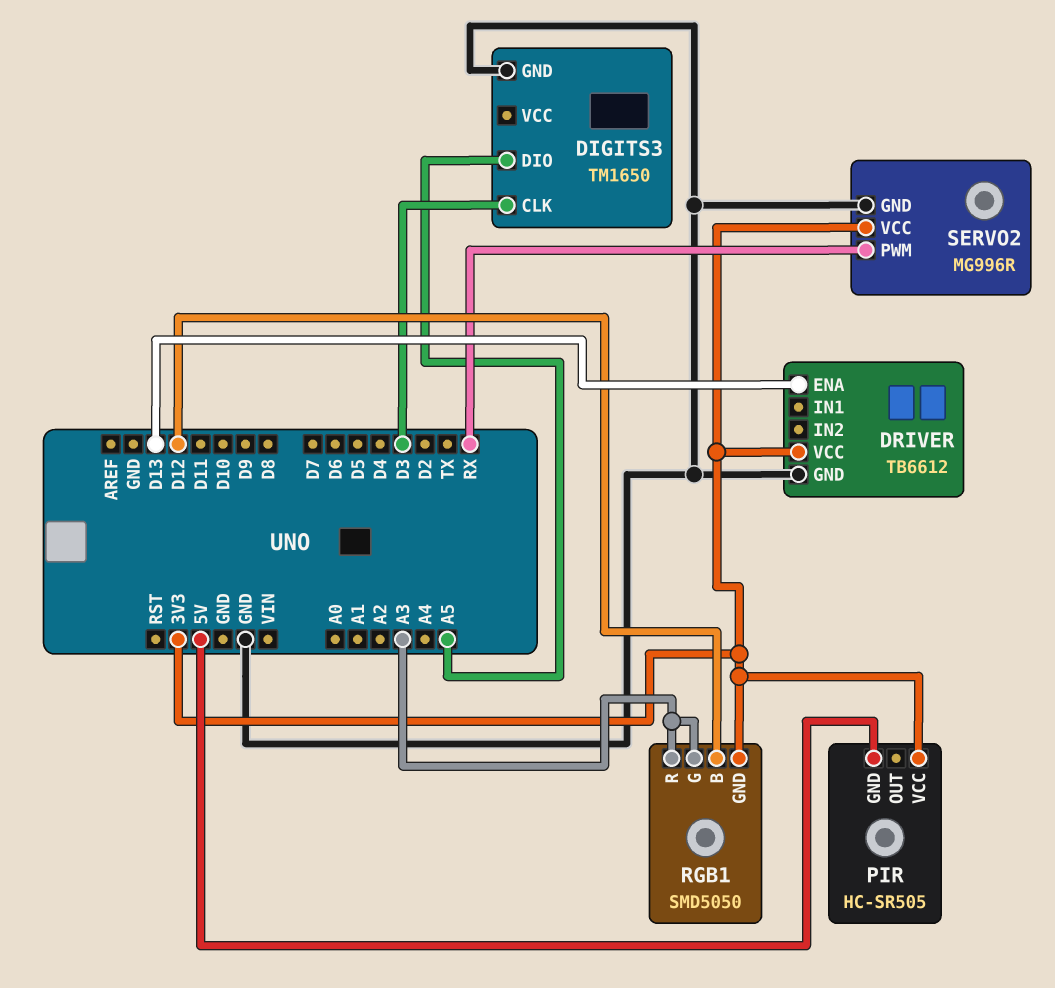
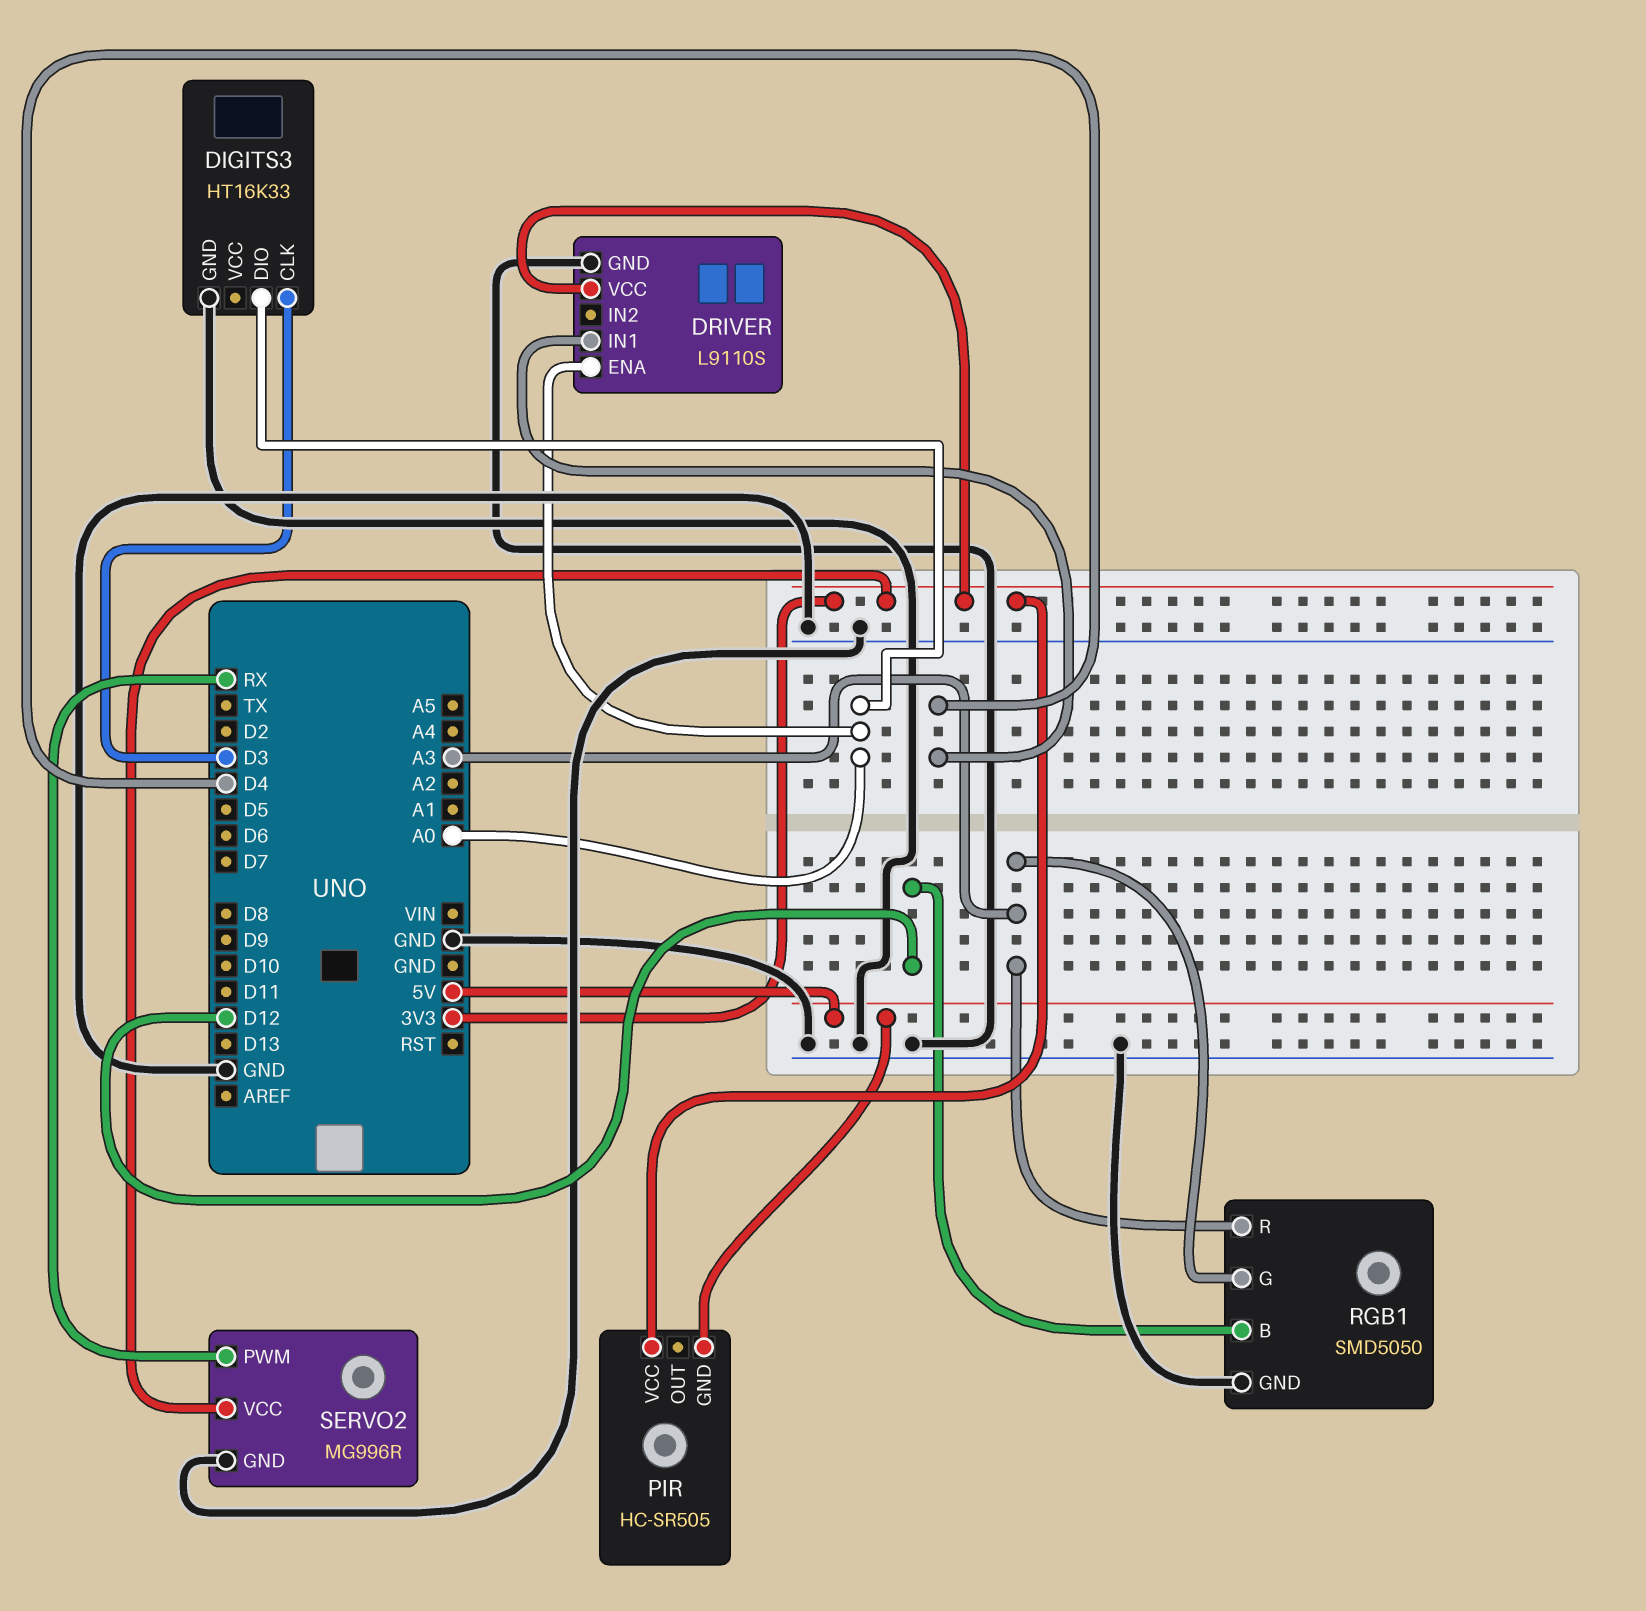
DIGITS3: TM1650 -> HT16K33
DIGITS3 pin DIO: A5 -> A0
DRIVER: TB6612 -> L9110S
DRIVER pin ENA: D13 -> A0
DRIVER pin IN1: none -> D4
RGB1 pin GND: 3V3 -> GND

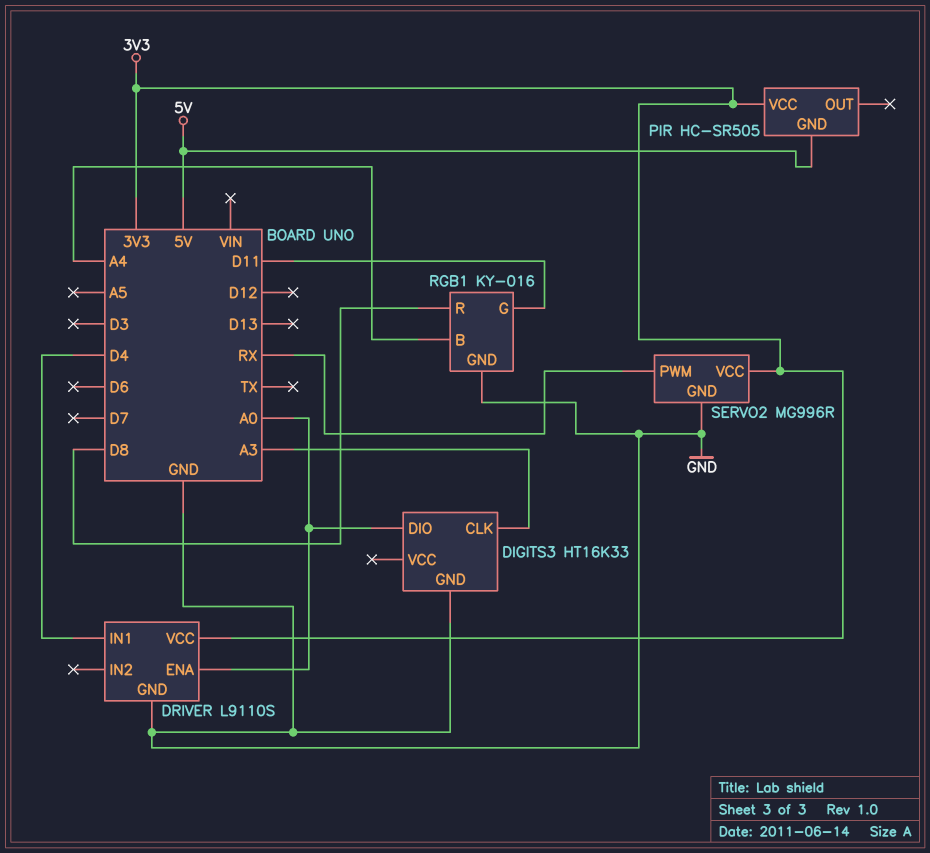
DIGITS3 pin CLK: D3 -> A3
RGB1: SMD5050 -> KY-016
RGB1 pin B: D12 -> A4
RGB1 pin G: A3 -> D11
RGB1 pin R: A3 -> D8

